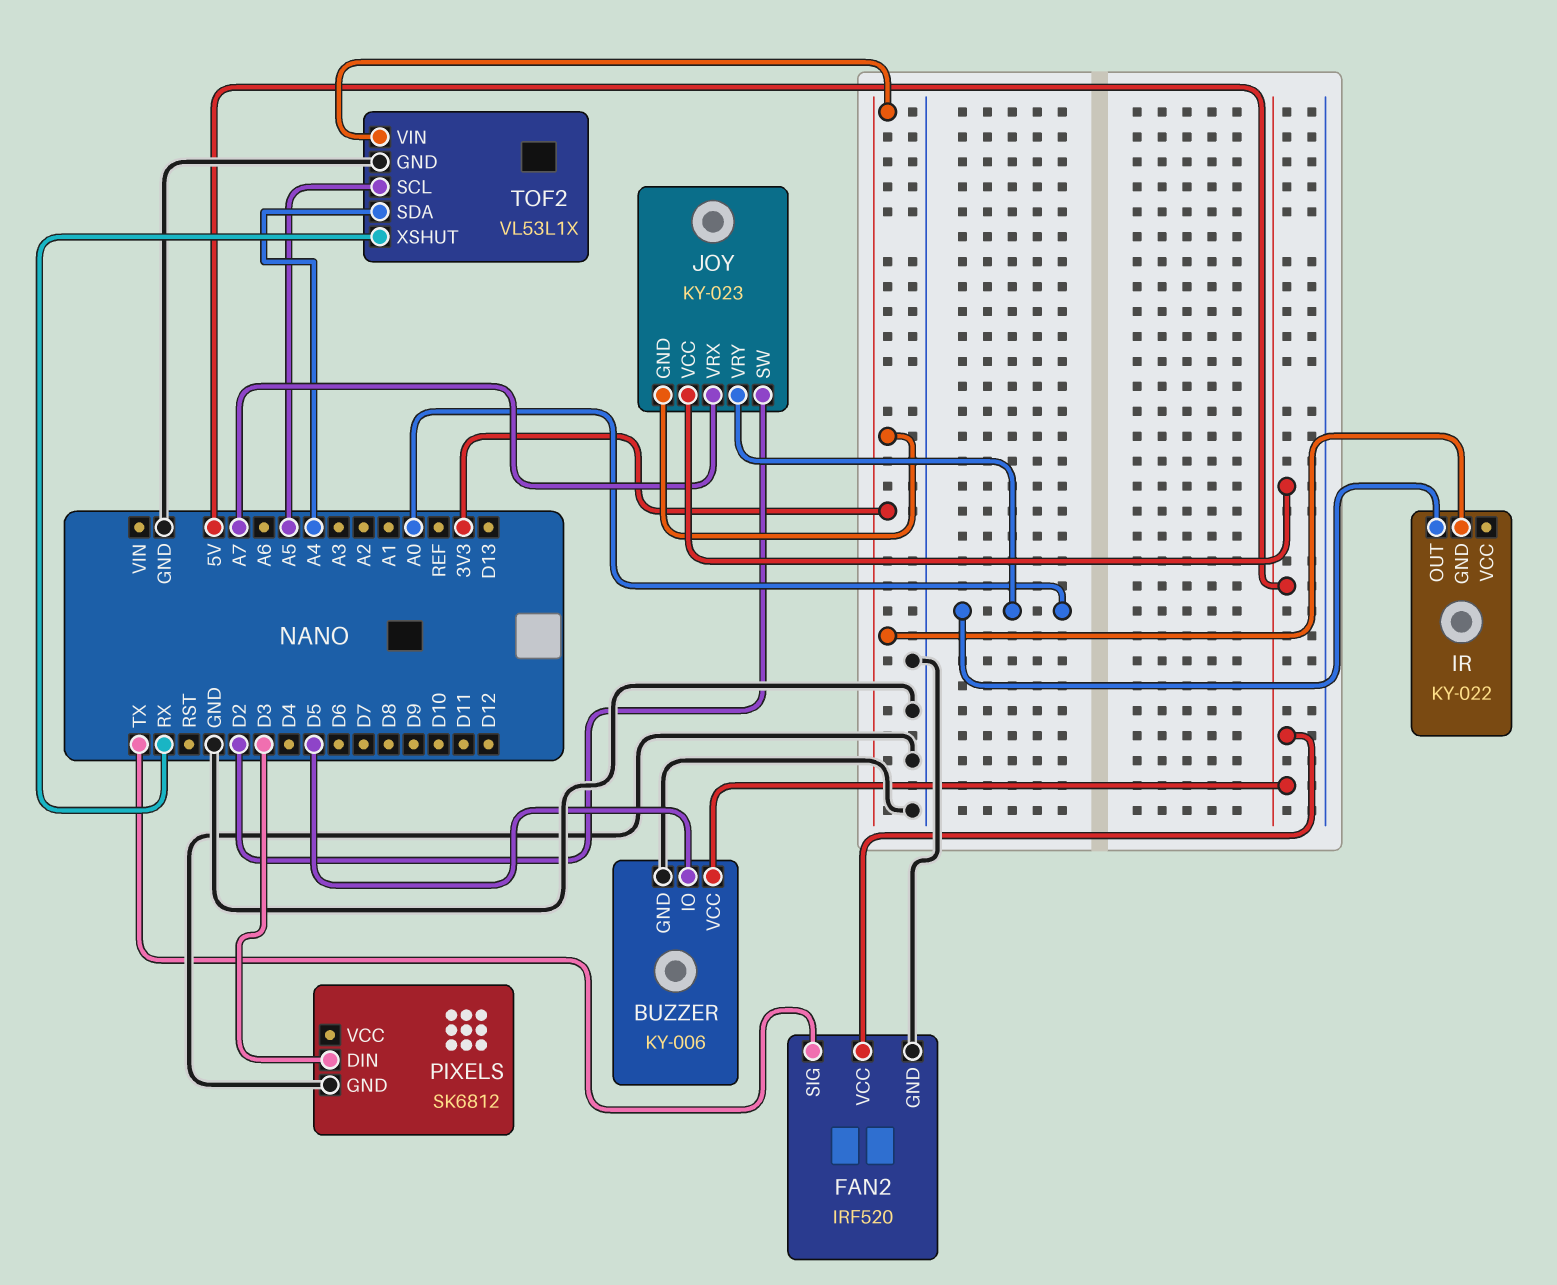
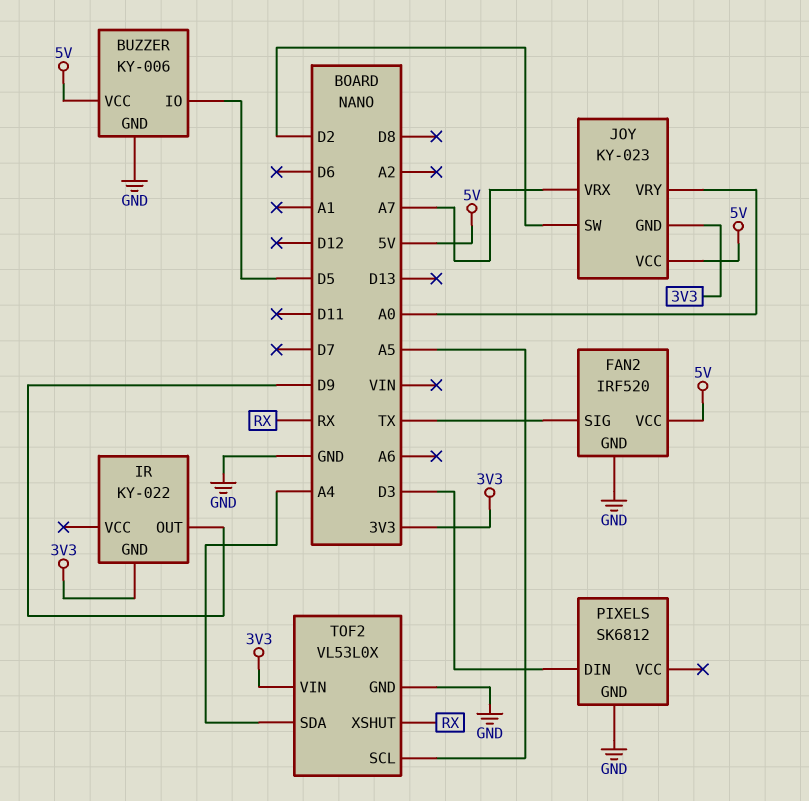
IR pin OUT: A0 -> D9
TOF2: VL53L1X -> VL53L0X

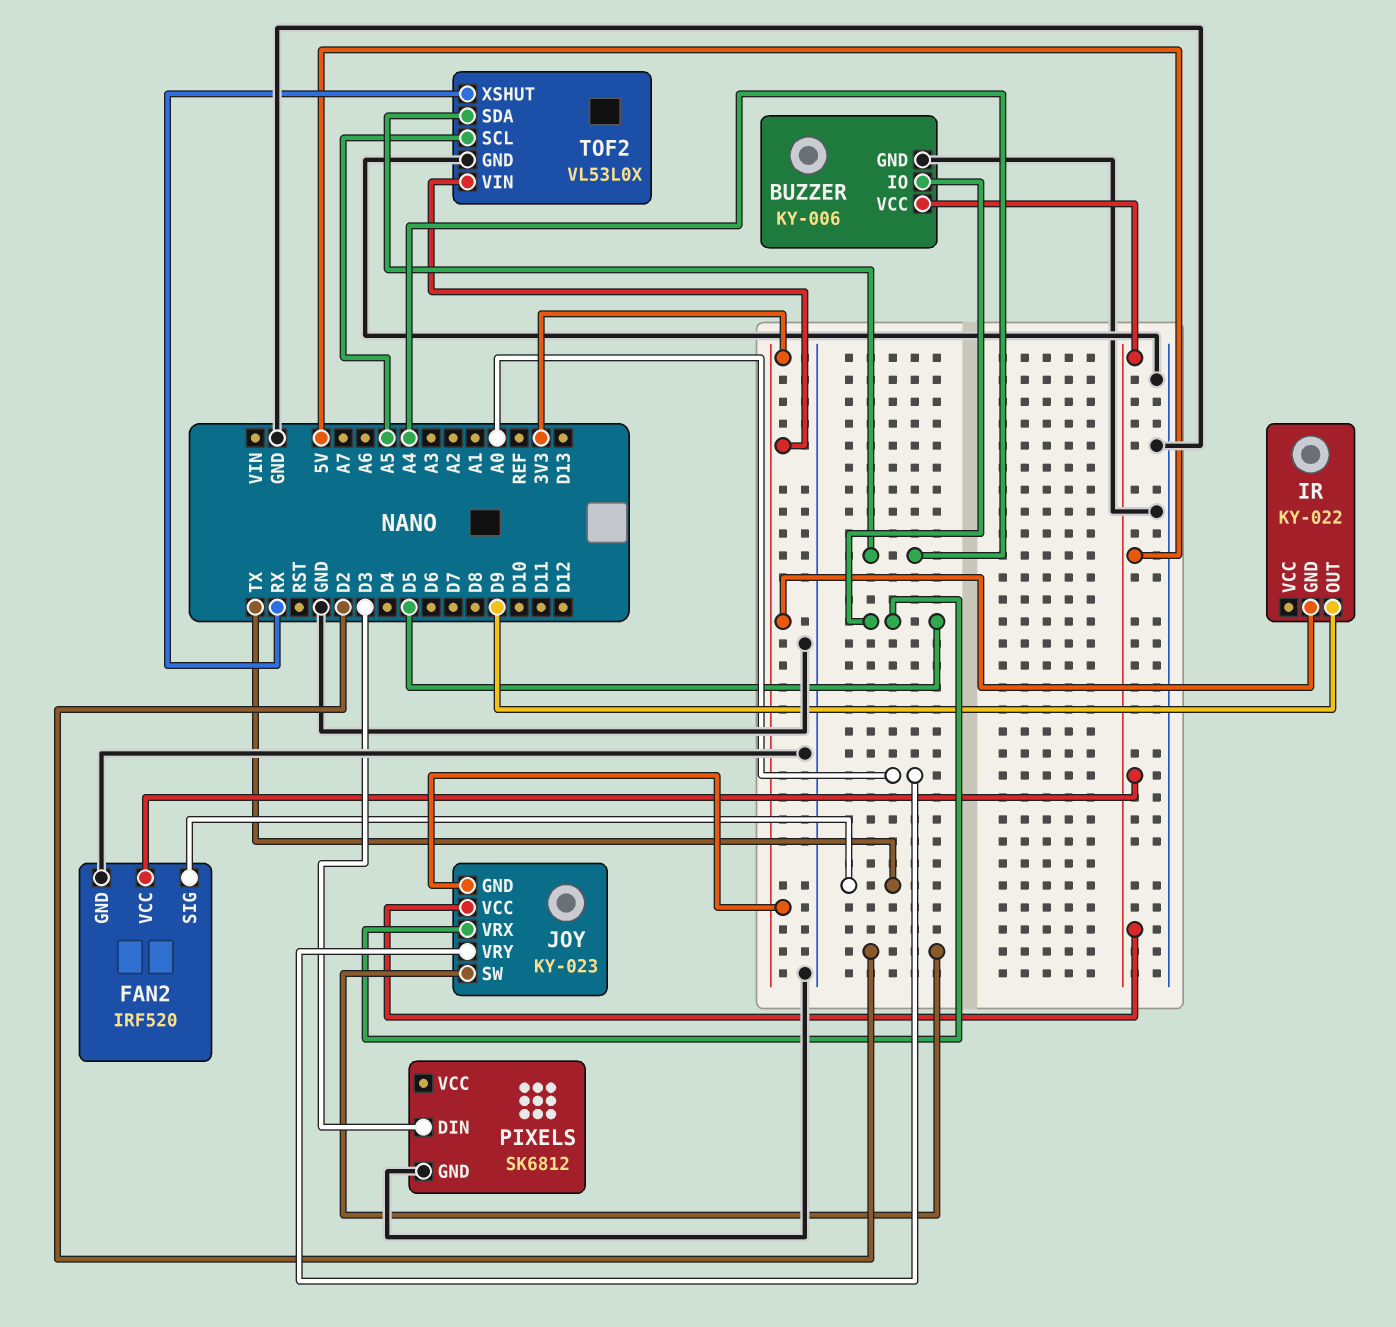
JOY pin VRX: A7 -> D5

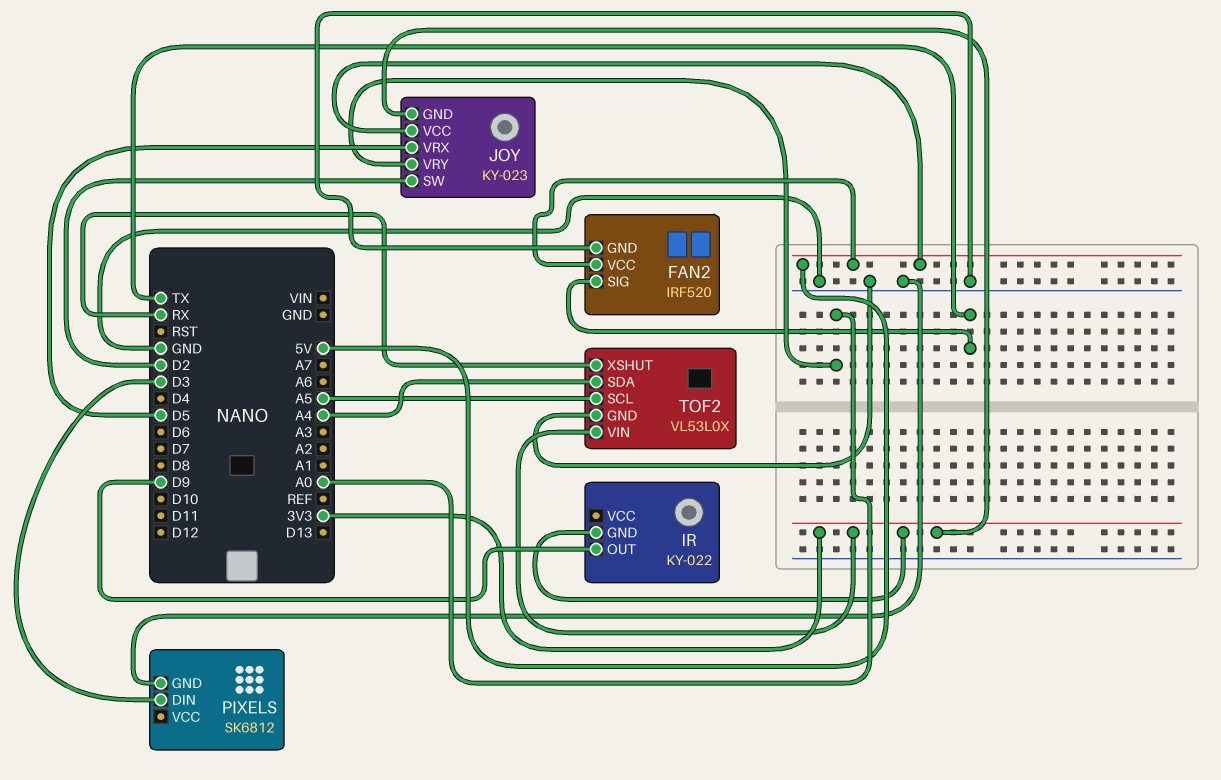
BUZZER: KY-006 -> none
BUZZER pin GND: GND -> none
BUZZER pin IO: D5 -> none
BUZZER pin VCC: 5V -> none

